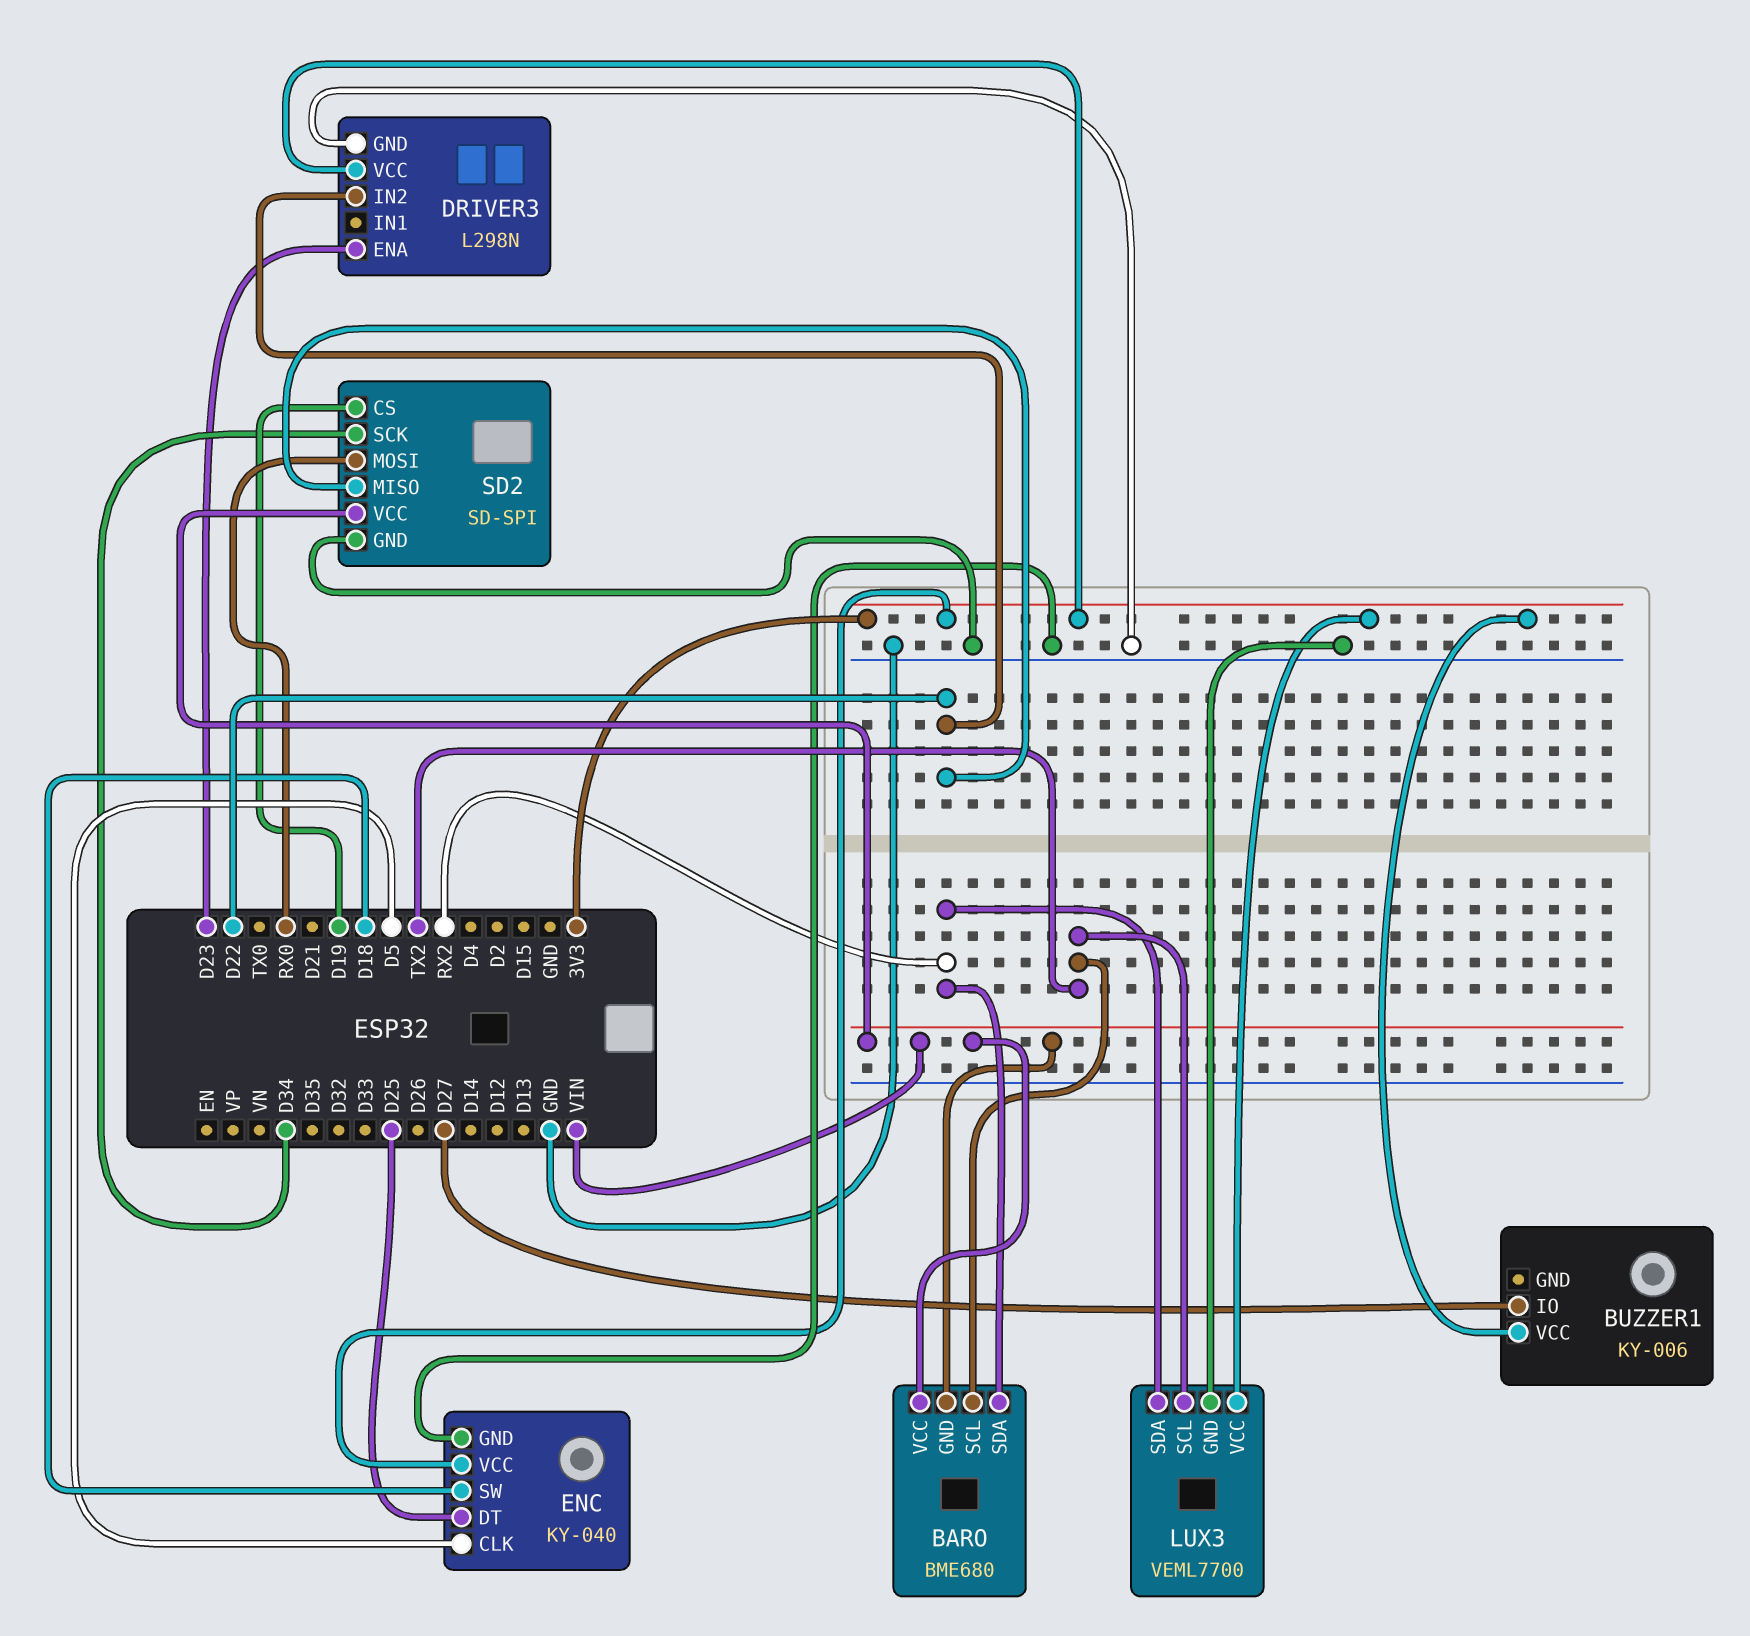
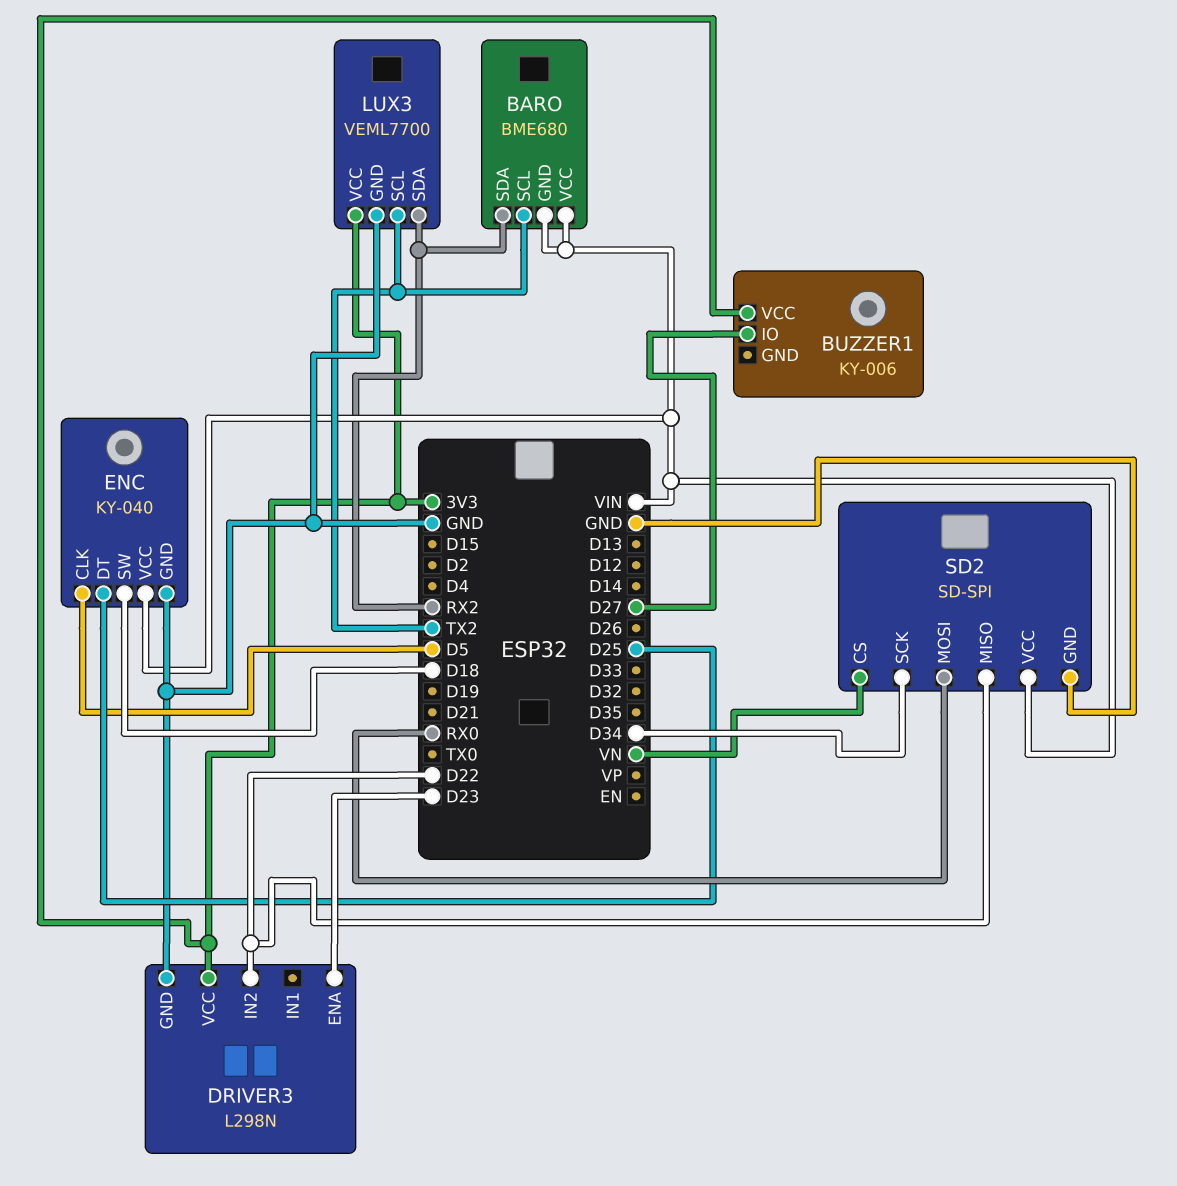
ENC pin VCC: 3V3 -> VIN
SD2 pin CS: D19 -> VN

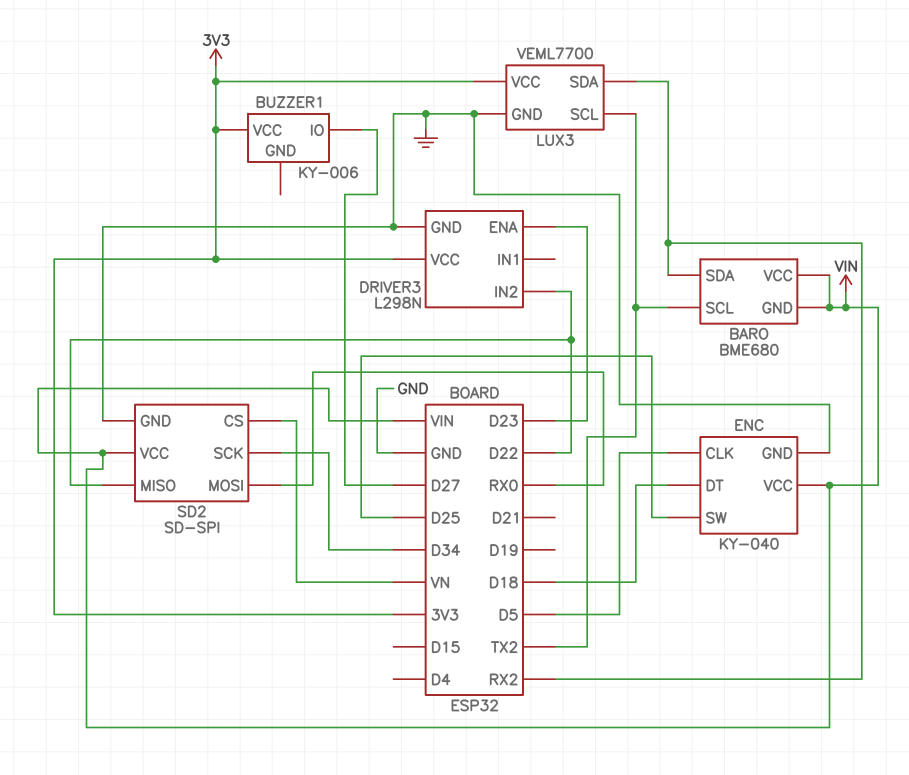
ENC pin DT: D25 -> D18
ENC pin SW: D18 -> D25

